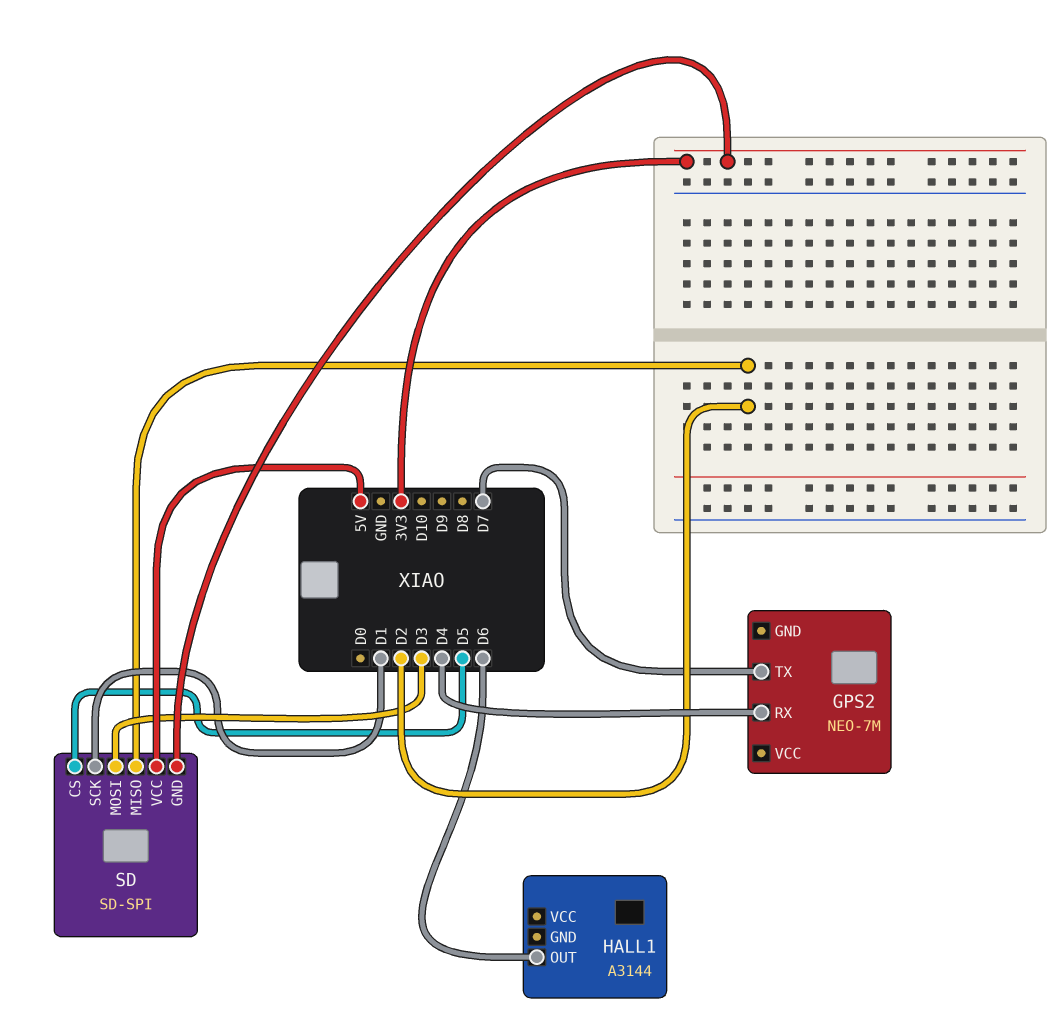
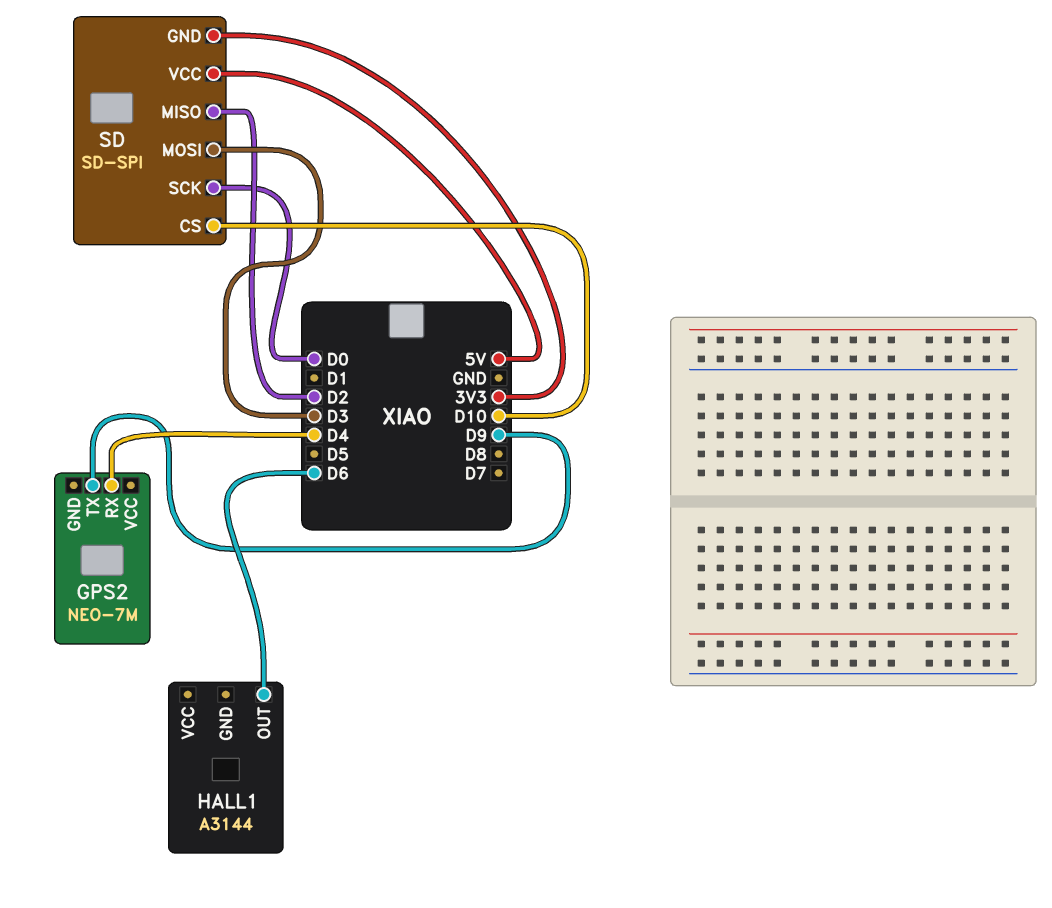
GPS2 pin TX: D7 -> D9
SD pin CS: D5 -> D10
SD pin SCK: D1 -> D0

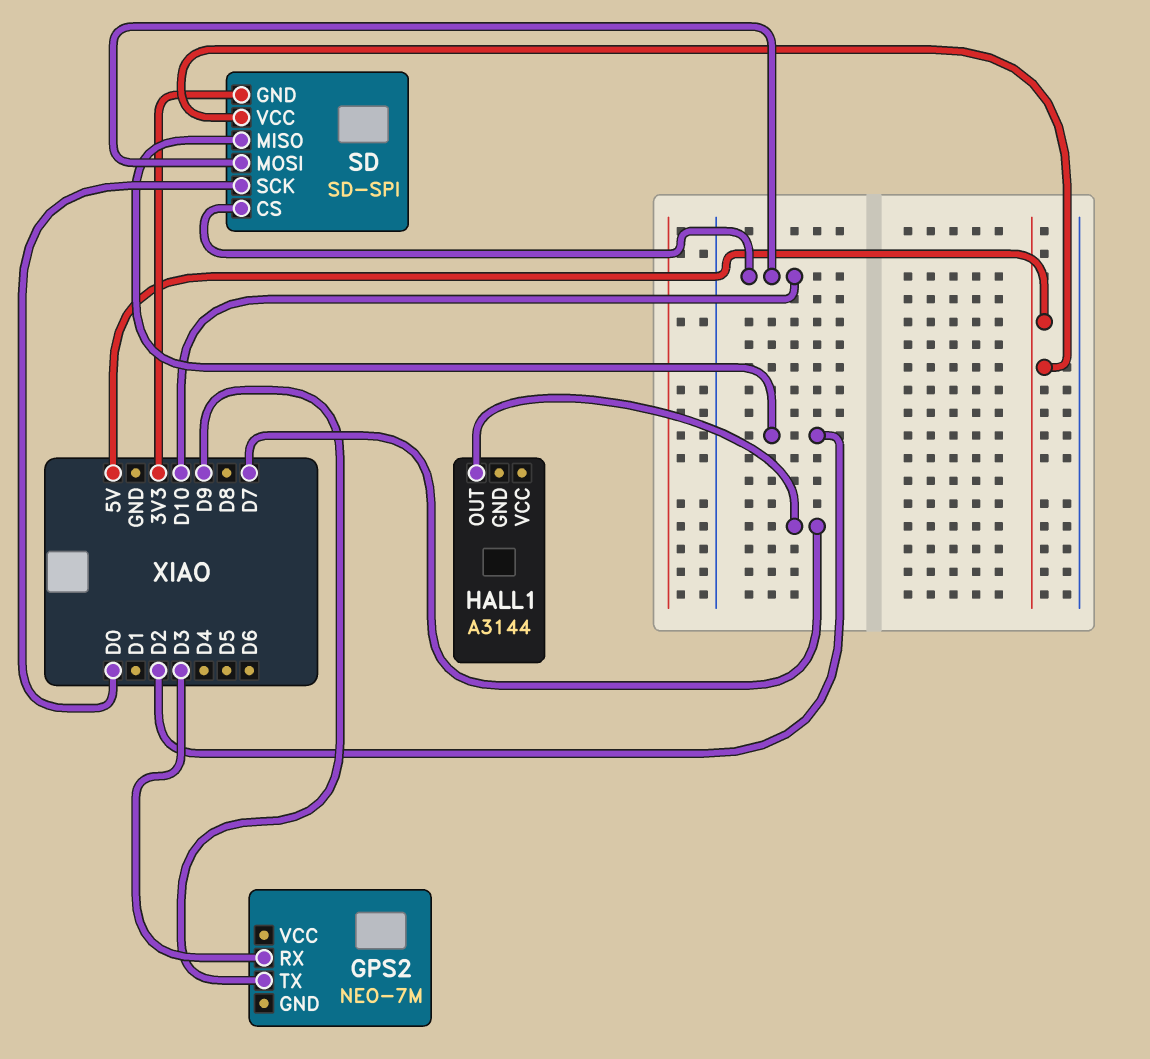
GPS2 pin RX: D4 -> D3
HALL1 pin OUT: D6 -> D7
SD pin MOSI: D3 -> D10

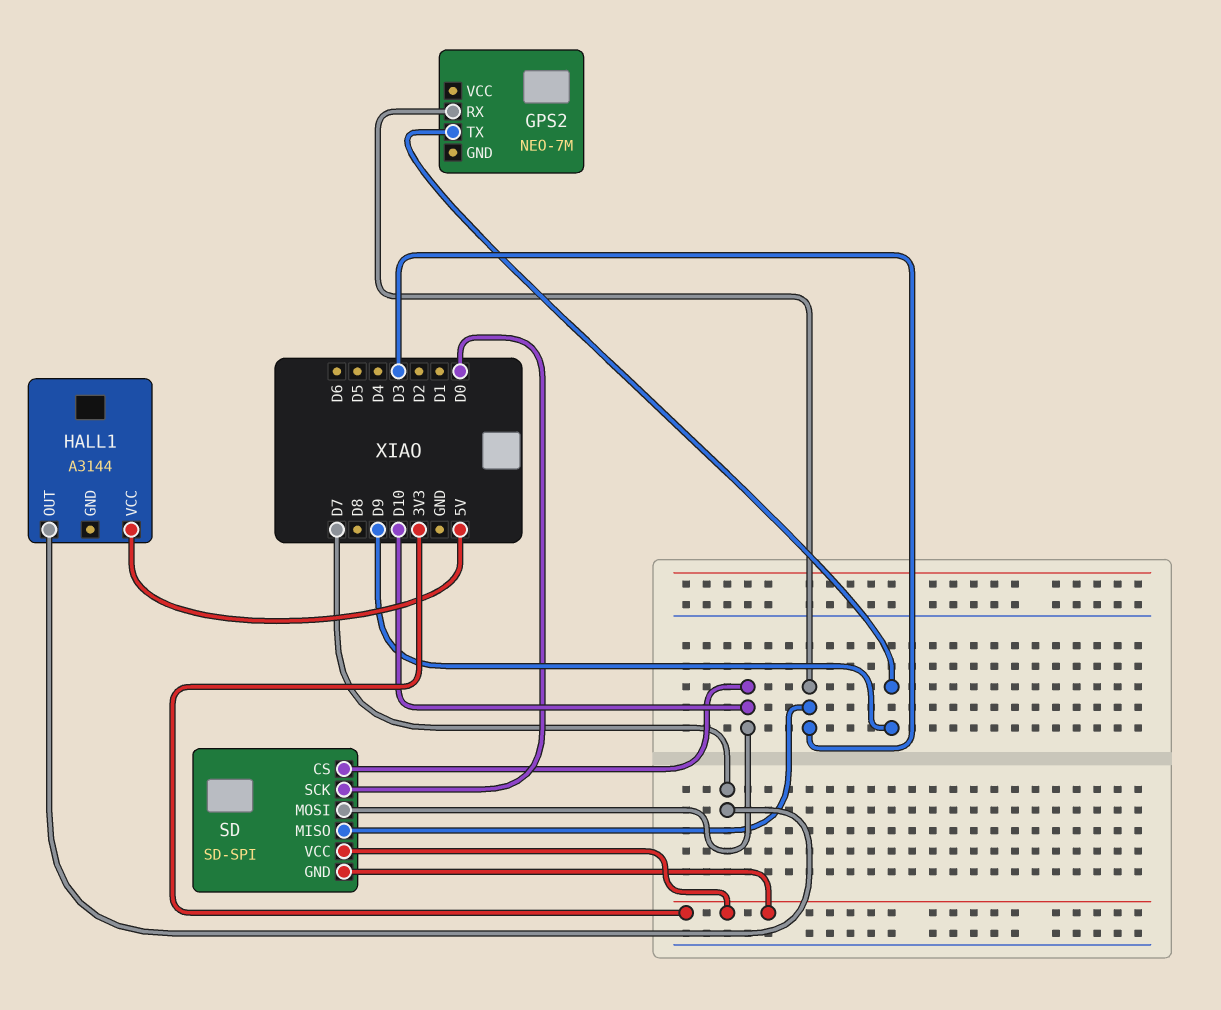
HALL1 pin VCC: none -> 5V
SD pin MISO: D2 -> D3
SD pin VCC: 5V -> 3V3

